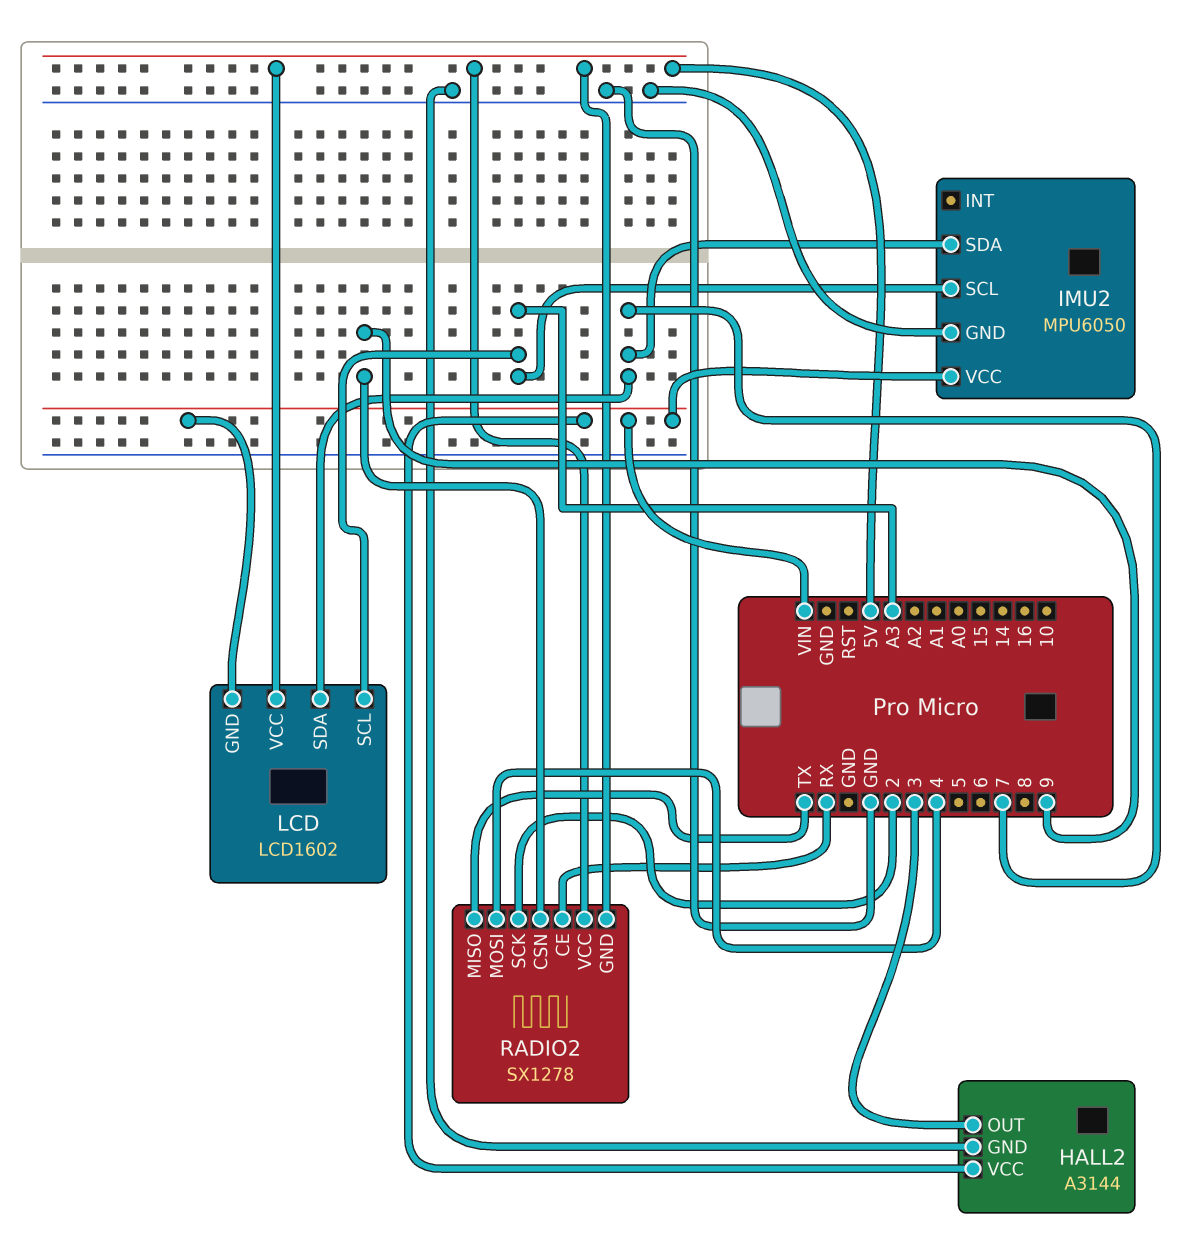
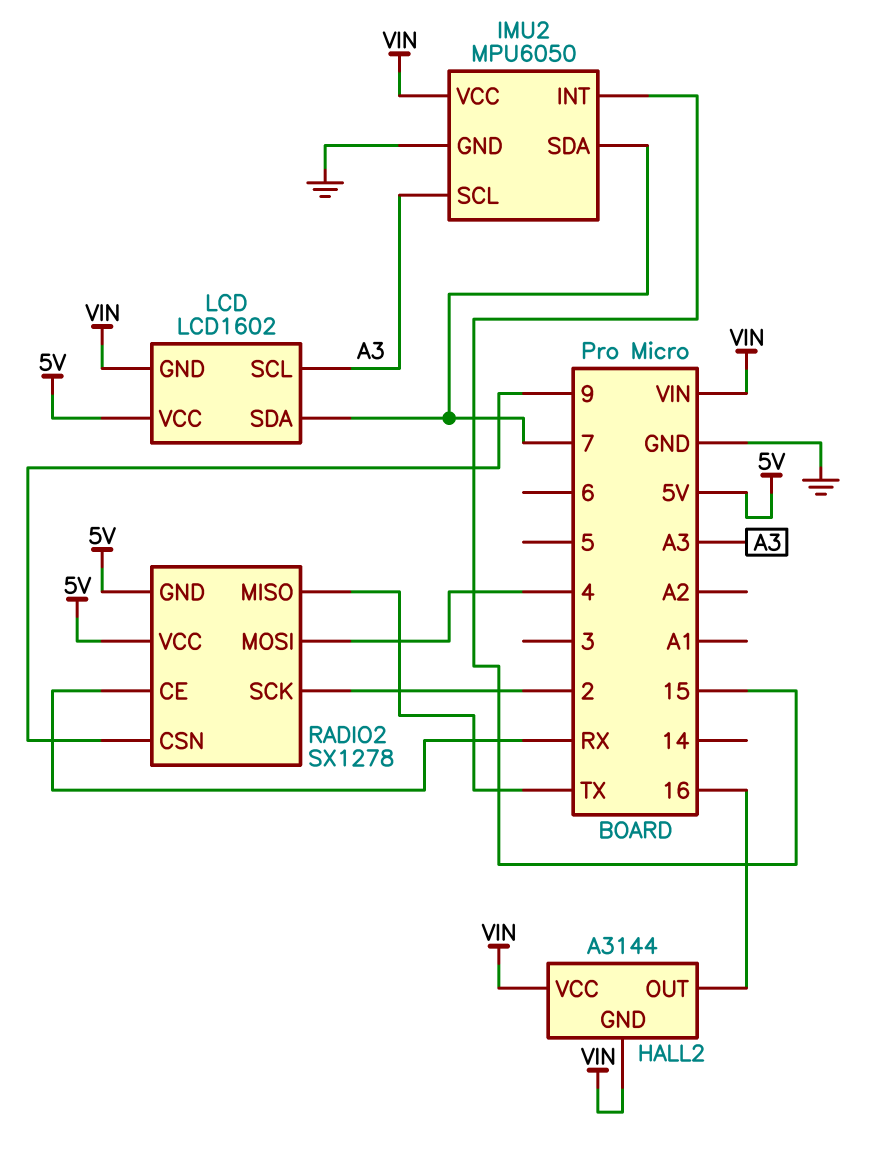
HALL2 pin GND: GND -> VIN
HALL2 pin OUT: 3 -> 16
IMU2 pin INT: none -> 15

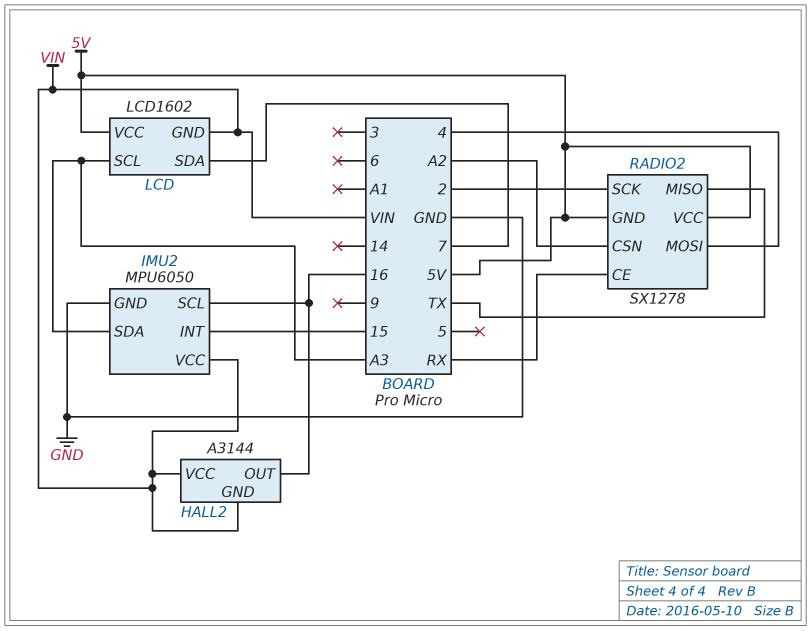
IMU2 pin SCL: A3 -> 16
IMU2 pin SDA: 7 -> A3
RADIO2 pin CSN: 9 -> A2

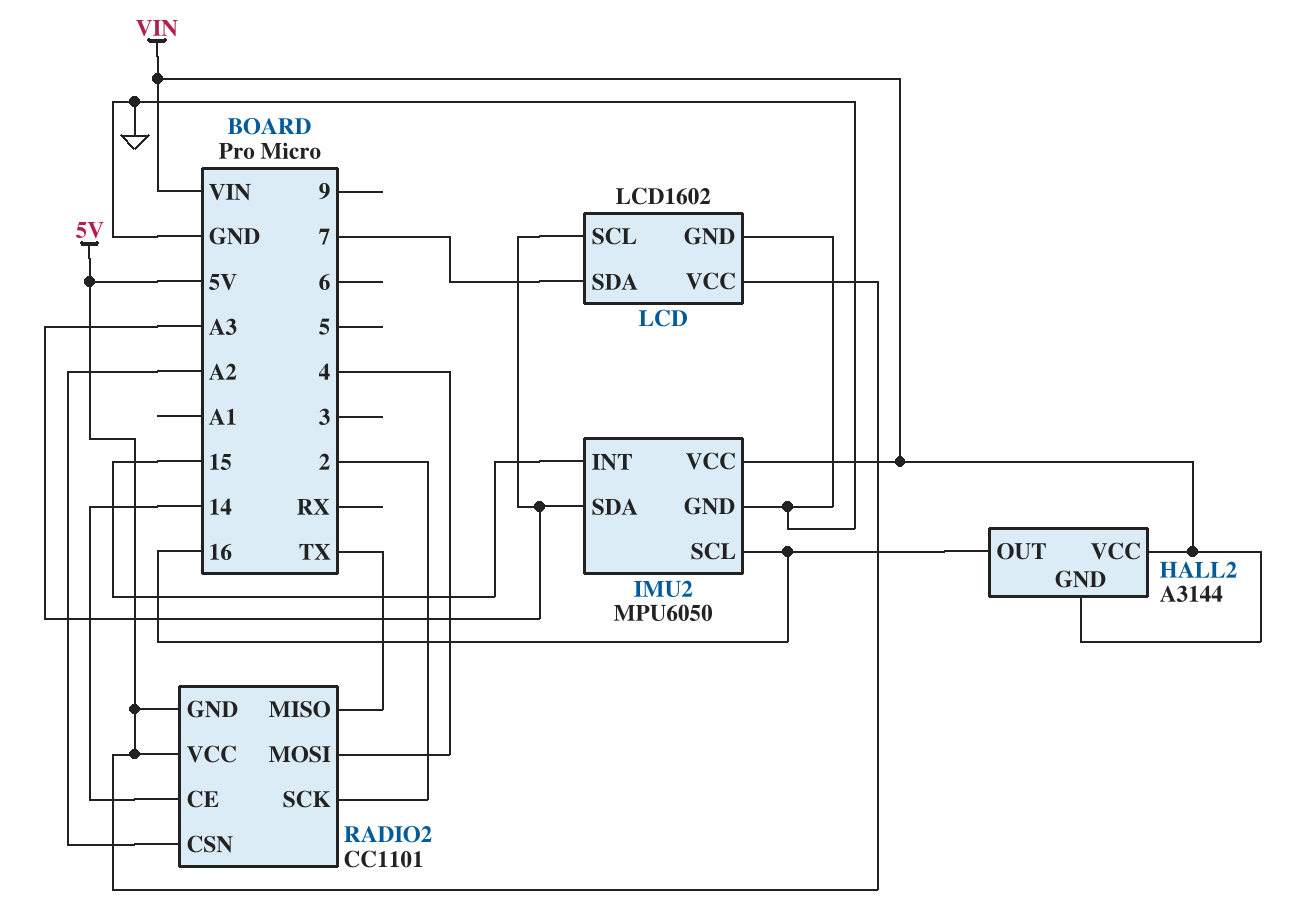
LCD pin GND: VIN -> GND
RADIO2: SX1278 -> CC1101
RADIO2 pin CE: RX -> 14

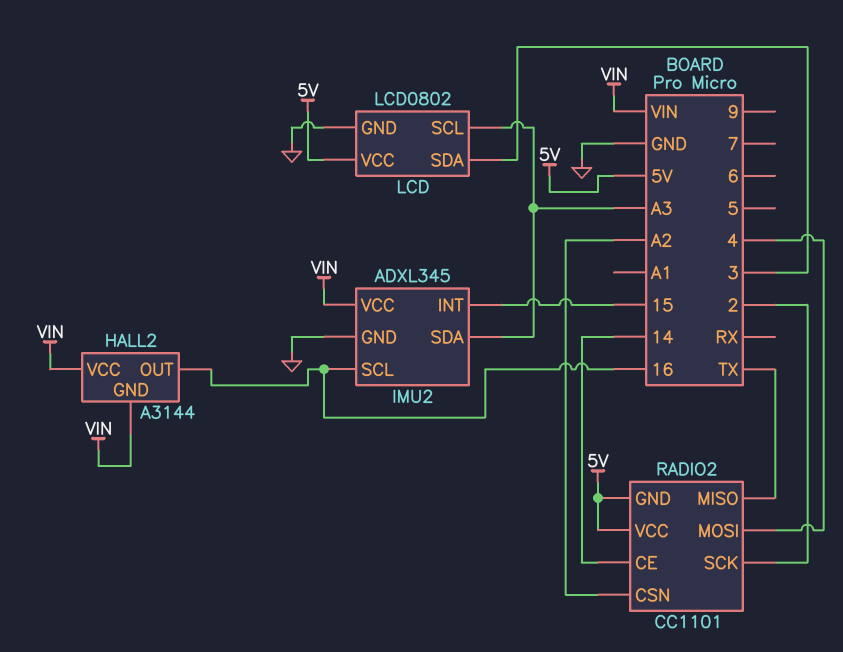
IMU2: MPU6050 -> ADXL345
LCD: LCD1602 -> LCD0802
LCD pin SDA: 7 -> 3

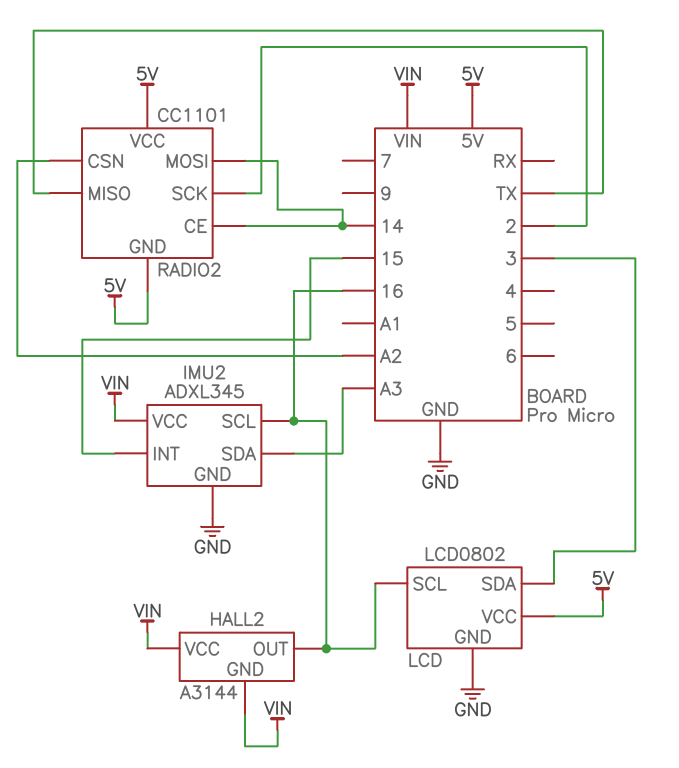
LCD pin SCL: A3 -> 16
RADIO2 pin MOSI: 4 -> 14

